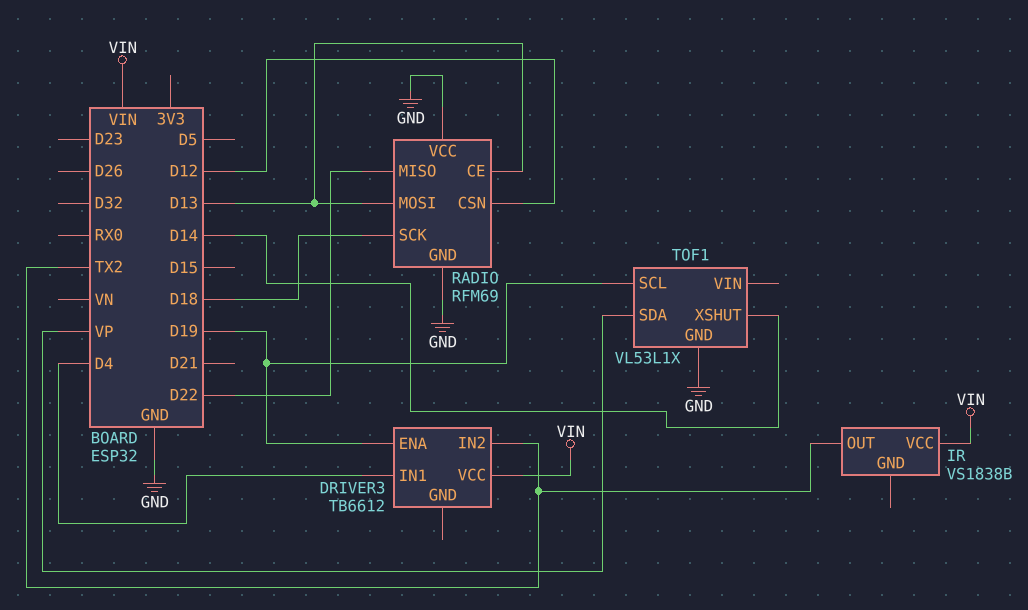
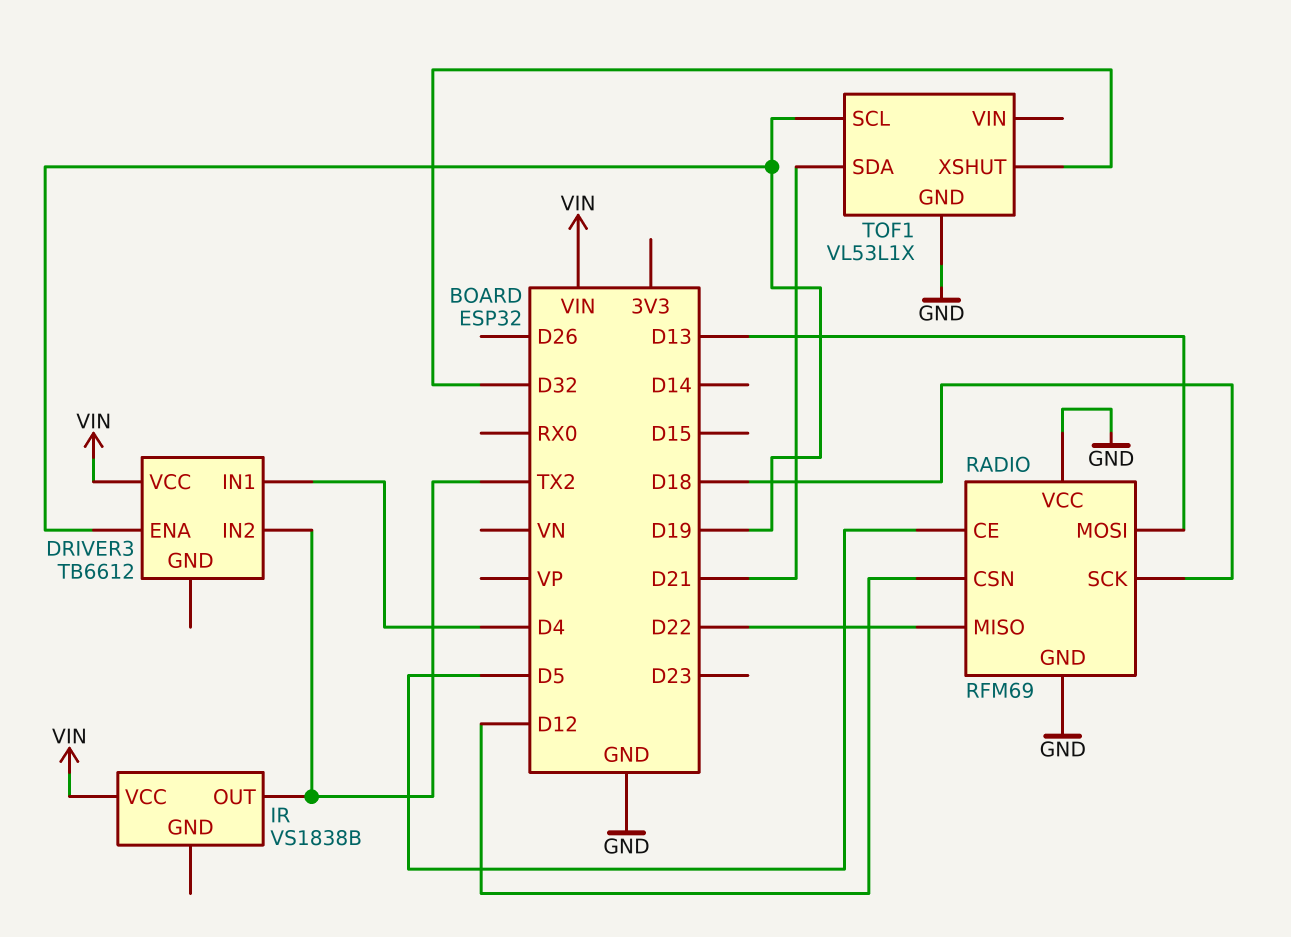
RADIO pin CE: D13 -> D5
TOF1 pin SDA: VP -> D21
TOF1 pin XSHUT: D14 -> D32

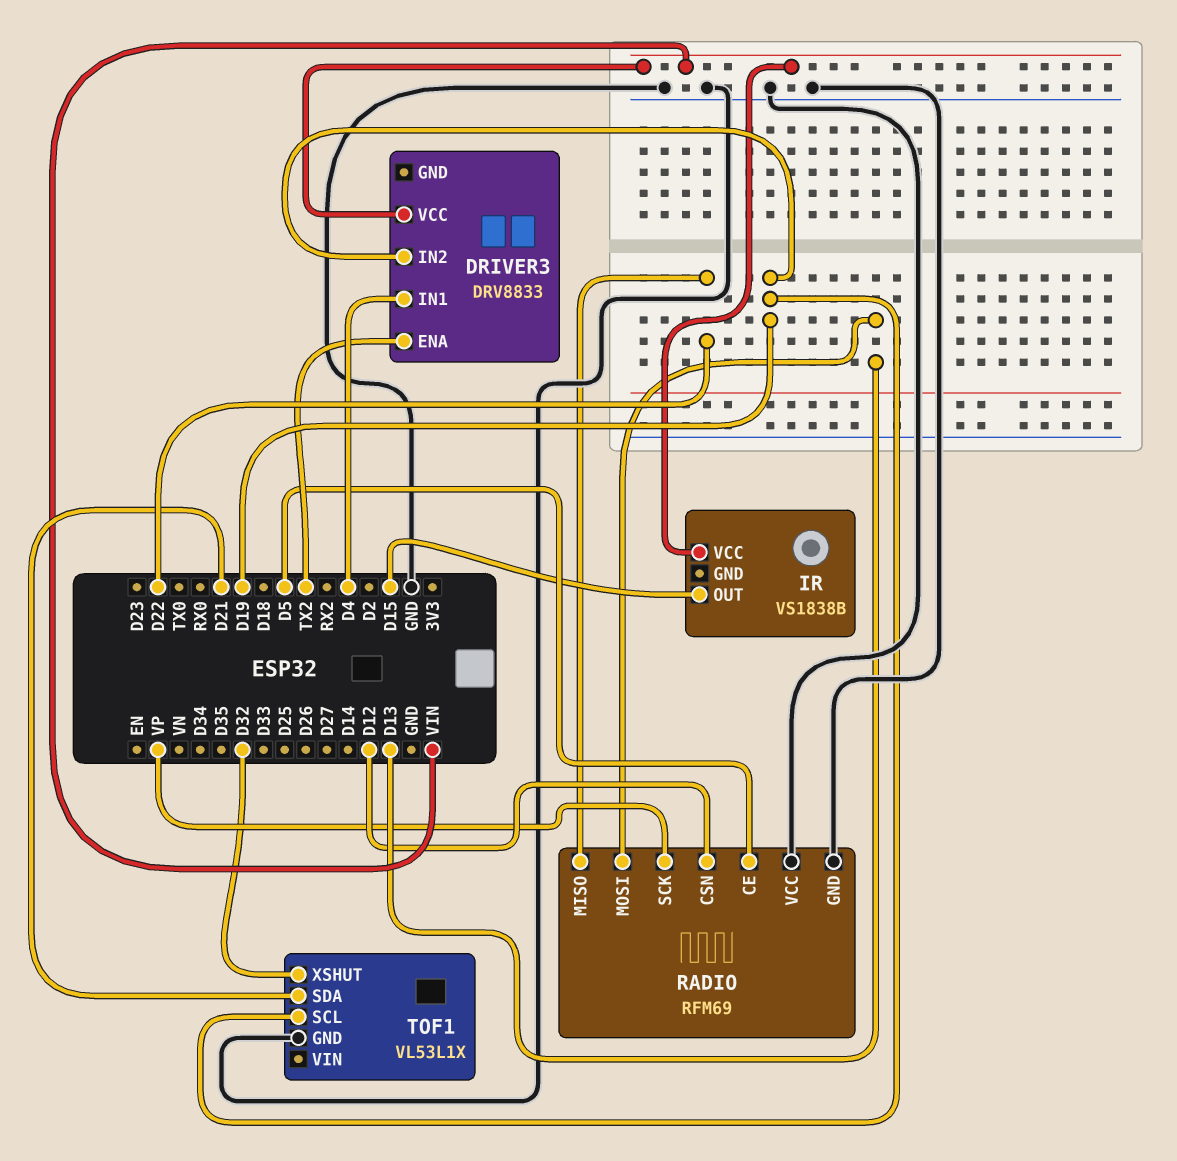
DRIVER3: TB6612 -> DRV8833
DRIVER3 pin ENA: D19 -> TX2
DRIVER3 pin IN2: TX2 -> D19
IR pin OUT: TX2 -> D15
RADIO pin SCK: D18 -> VP

